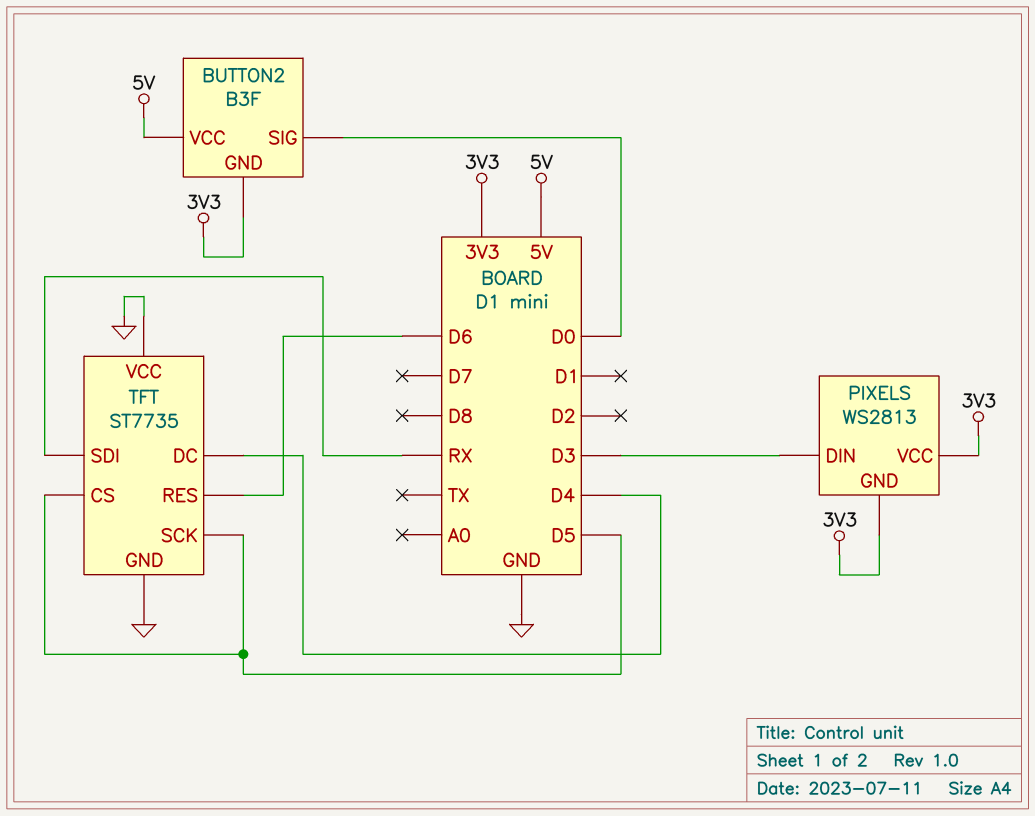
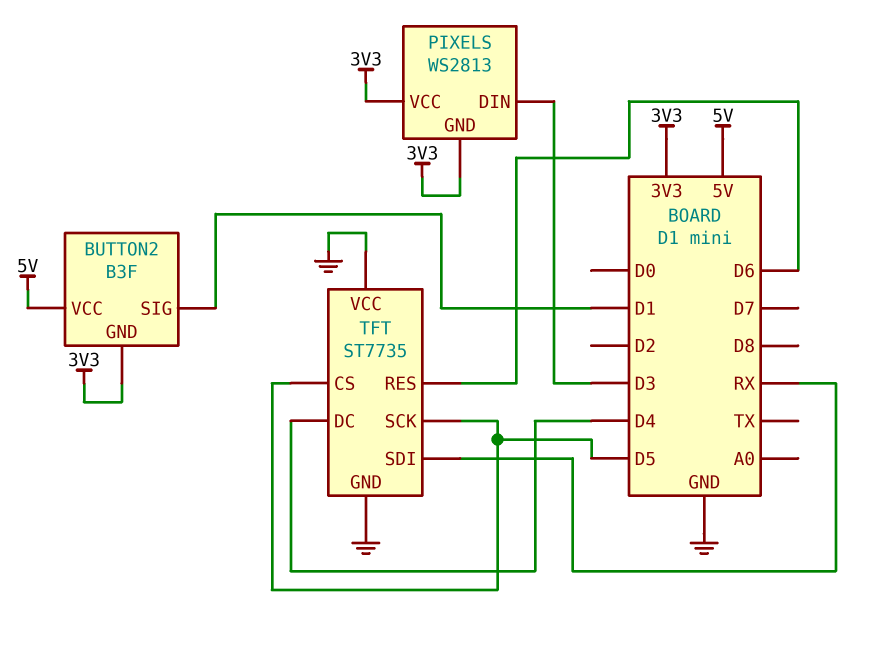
BUTTON2 pin SIG: D0 -> D1

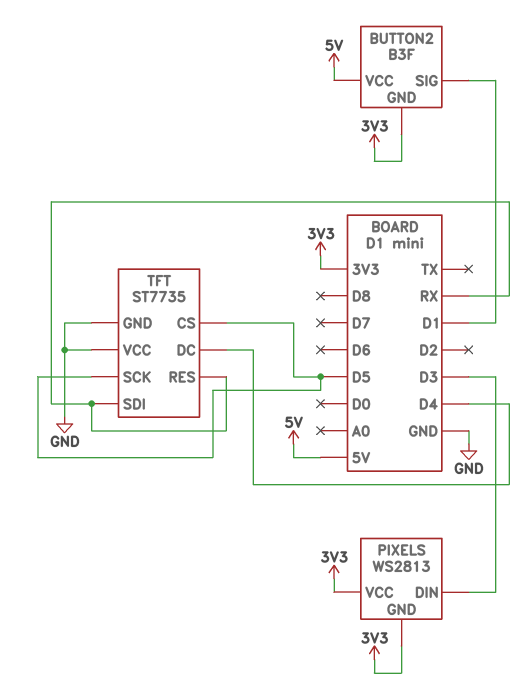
TFT pin RES: D6 -> RX

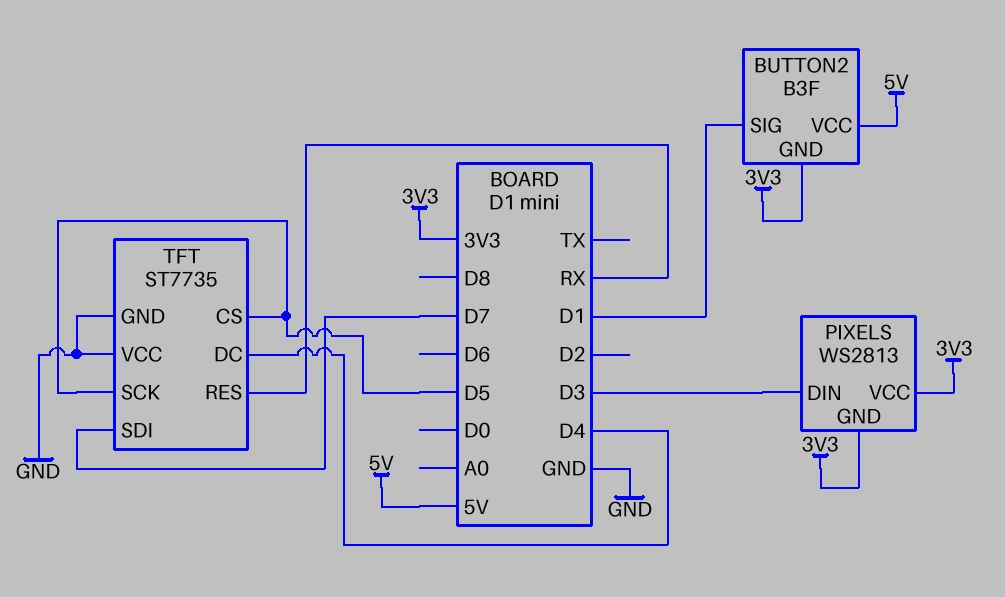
TFT pin SDI: RX -> D7

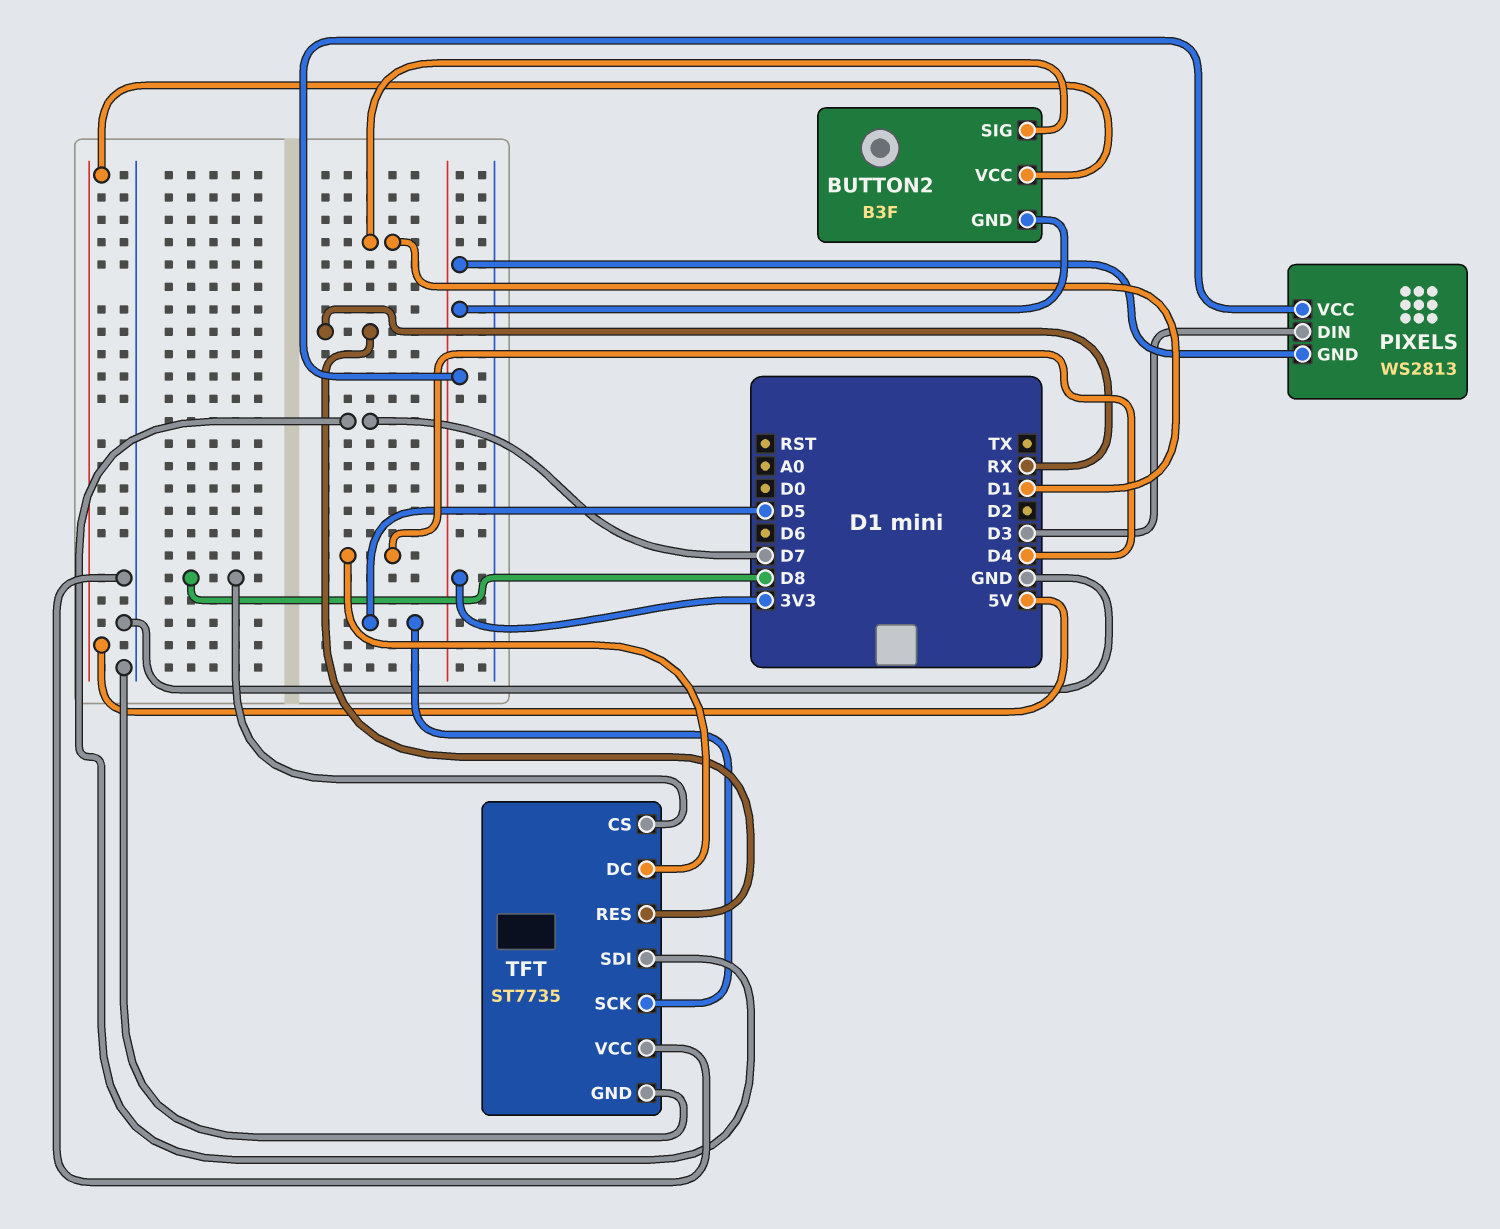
TFT pin CS: D5 -> D8

